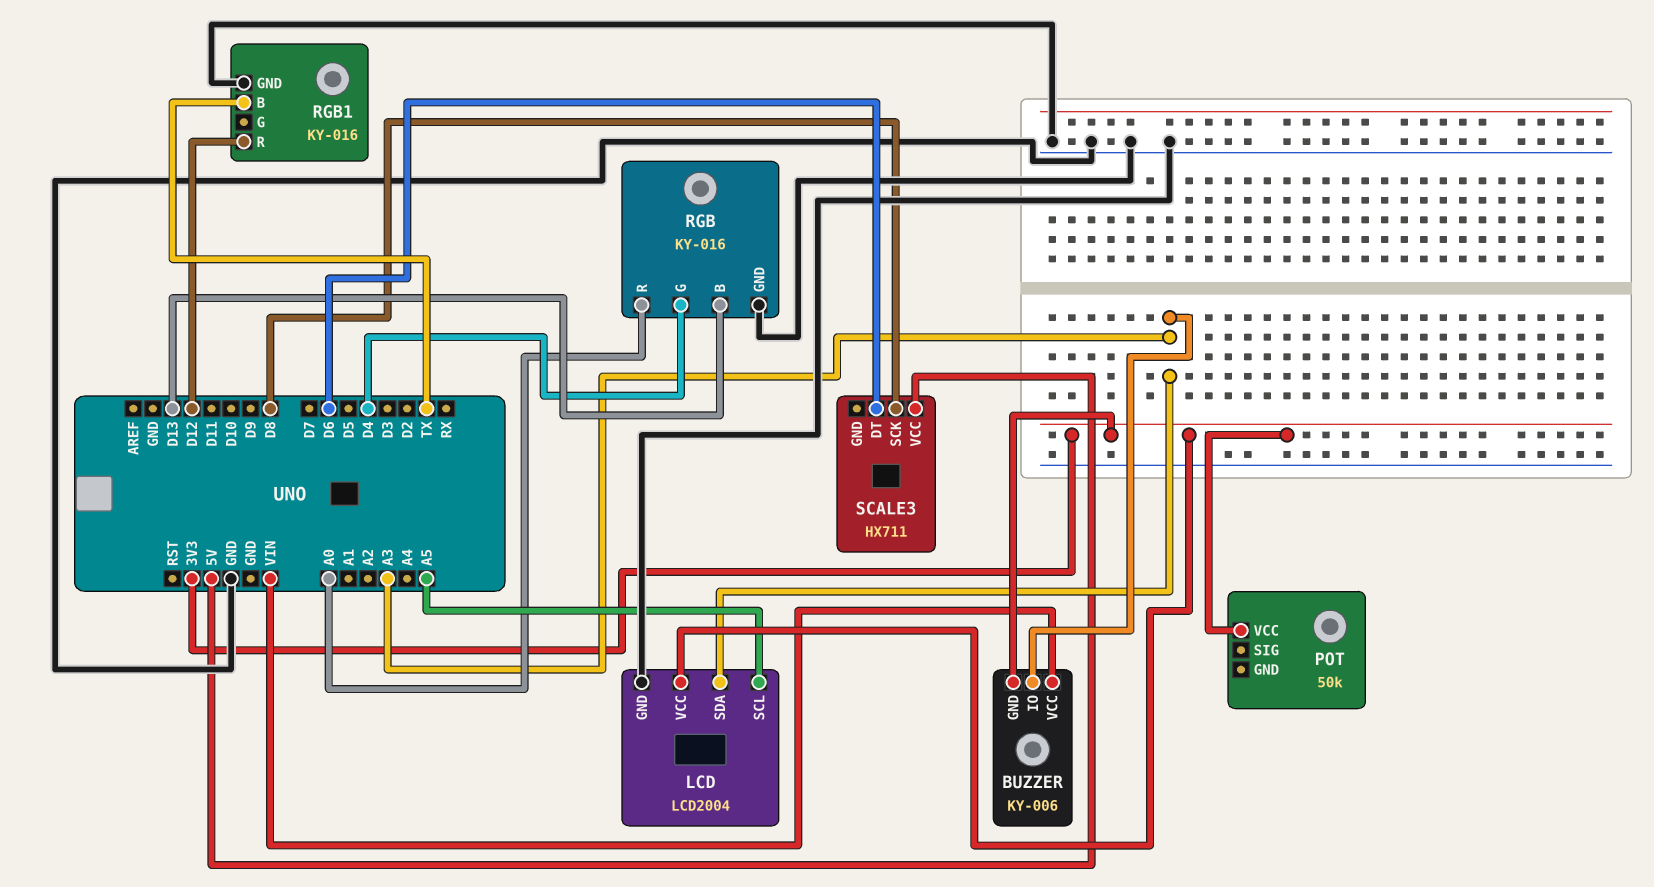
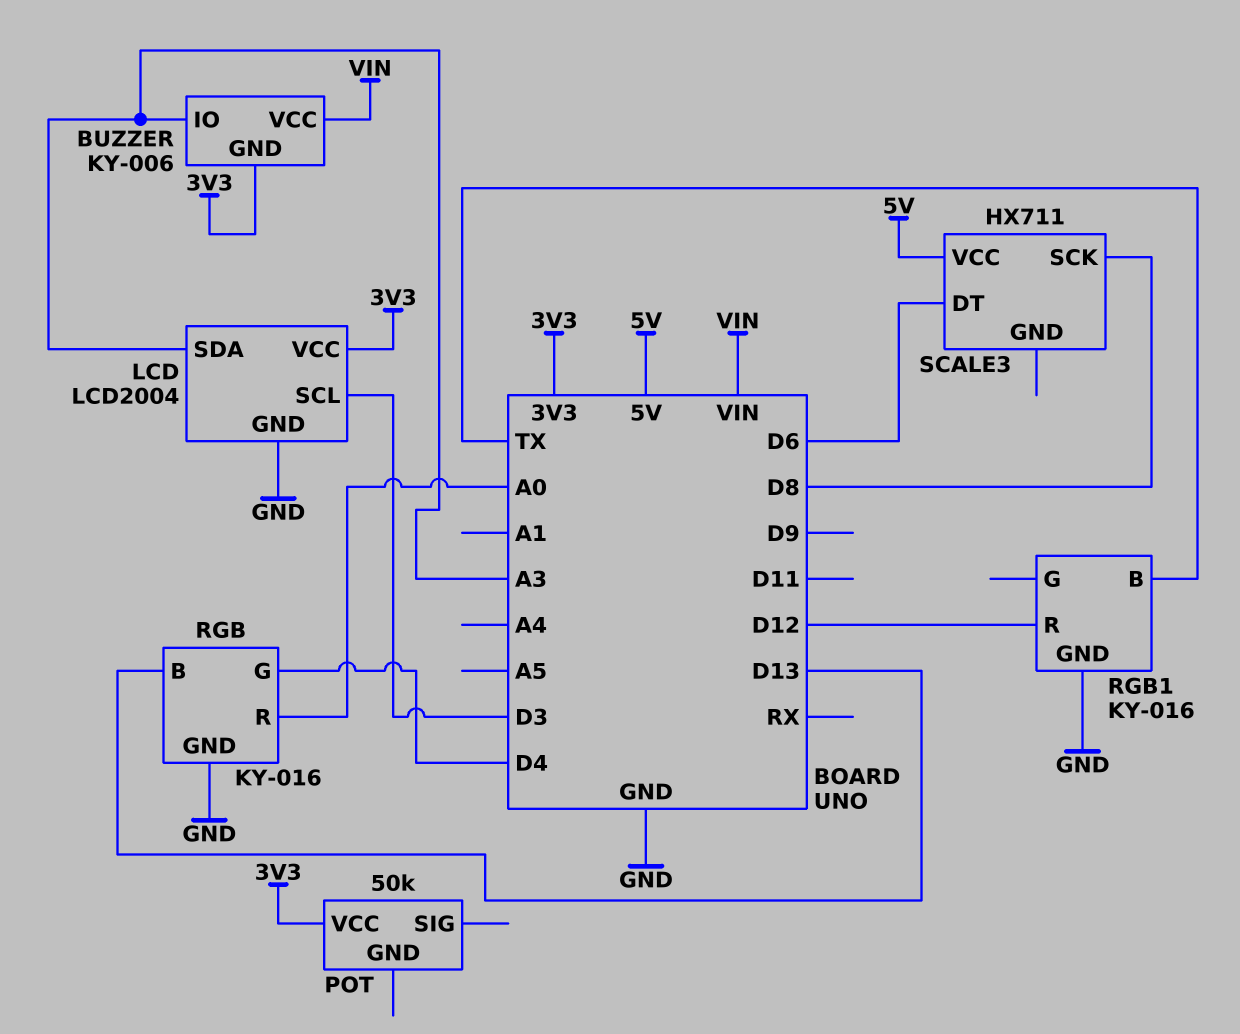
LCD pin SCL: A5 -> D3

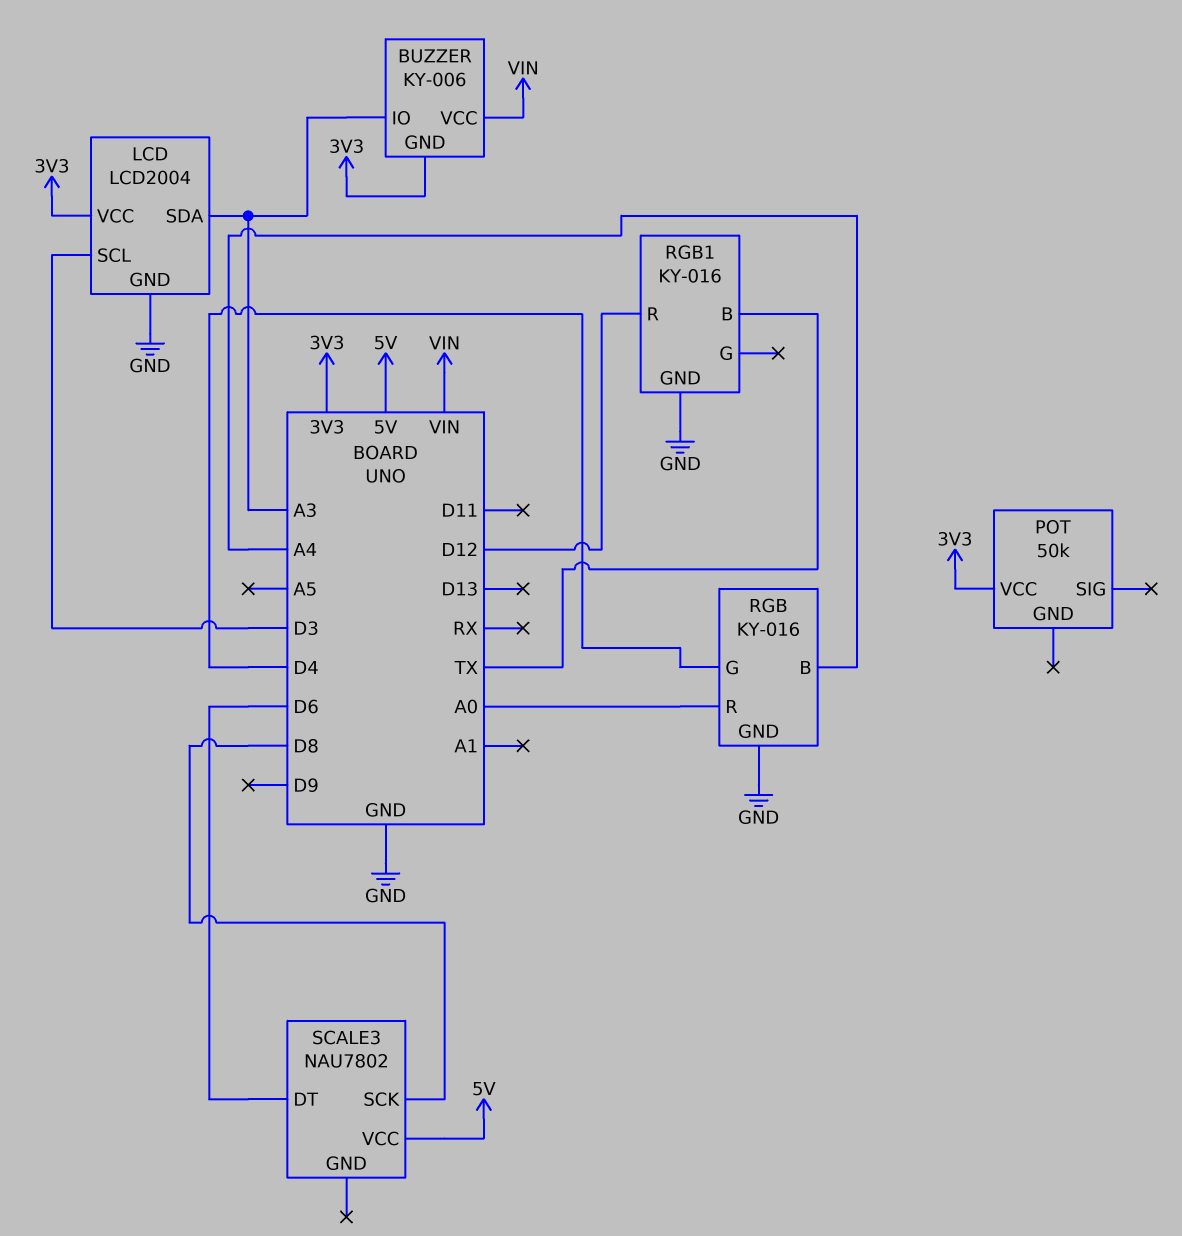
RGB pin B: D13 -> A4
SCALE3: HX711 -> NAU7802

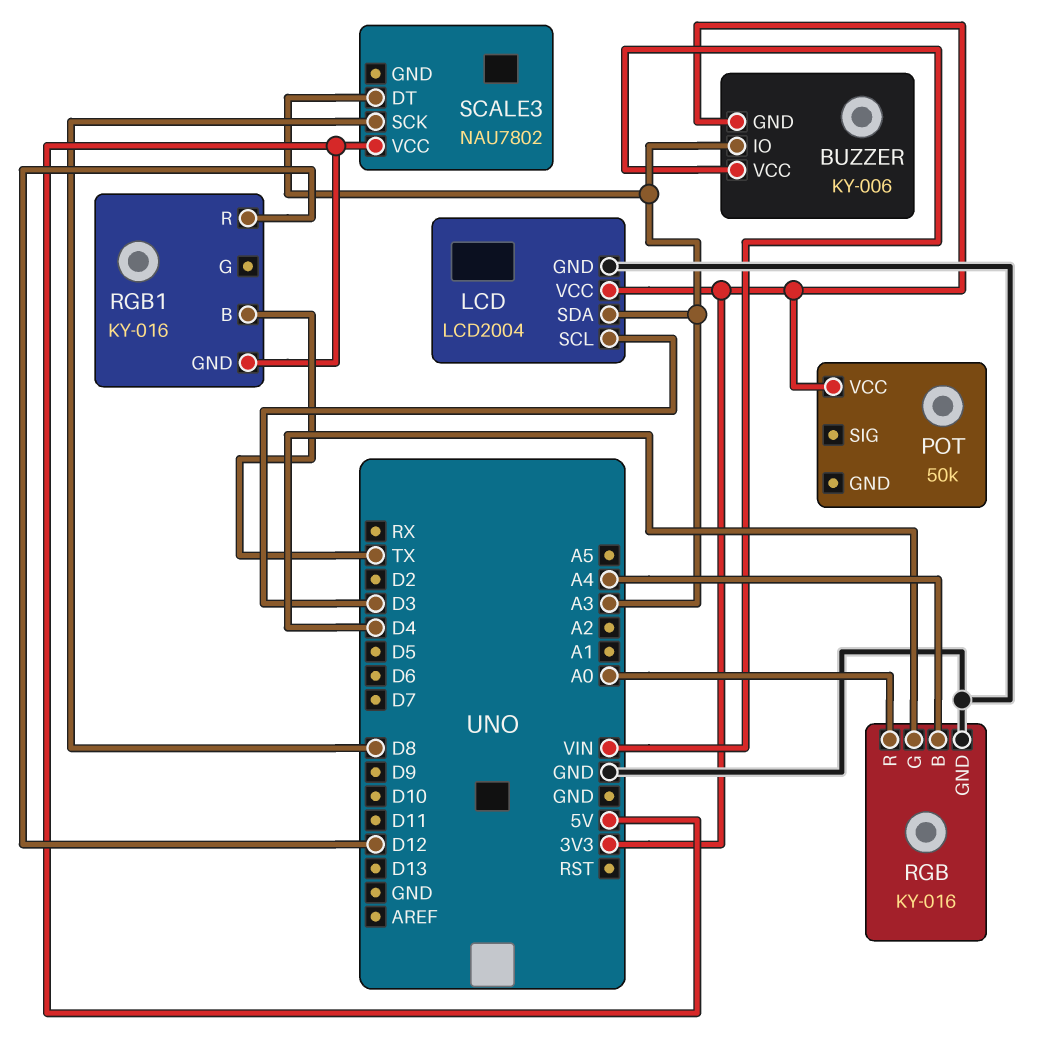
RGB1 pin GND: GND -> 5V
SCALE3 pin DT: D6 -> A3

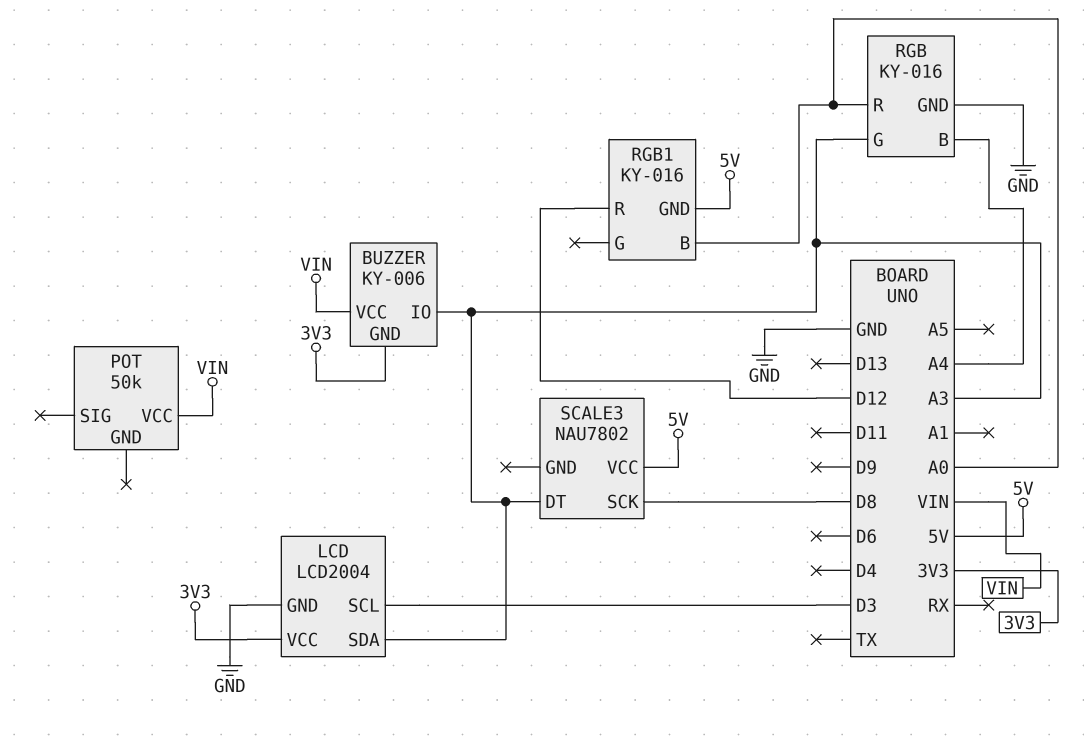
POT pin VCC: 3V3 -> VIN
RGB pin G: D4 -> A3
RGB1 pin B: TX -> A0

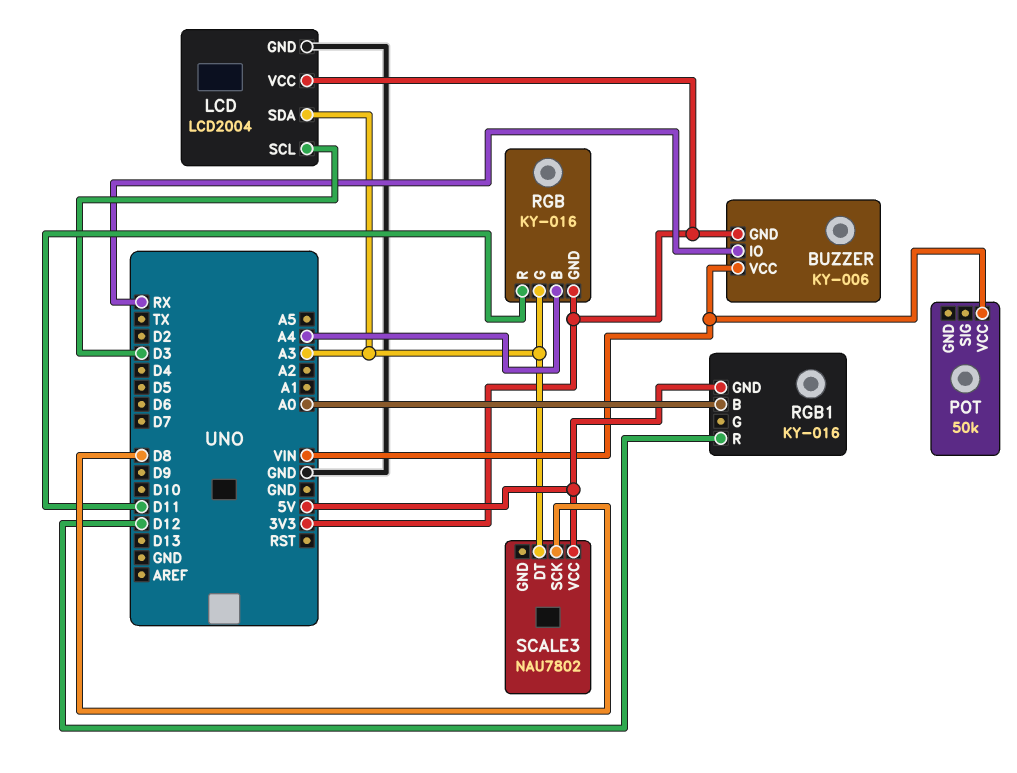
BUZZER pin IO: A3 -> RX
RGB pin GND: GND -> 3V3
RGB pin R: A0 -> D11

